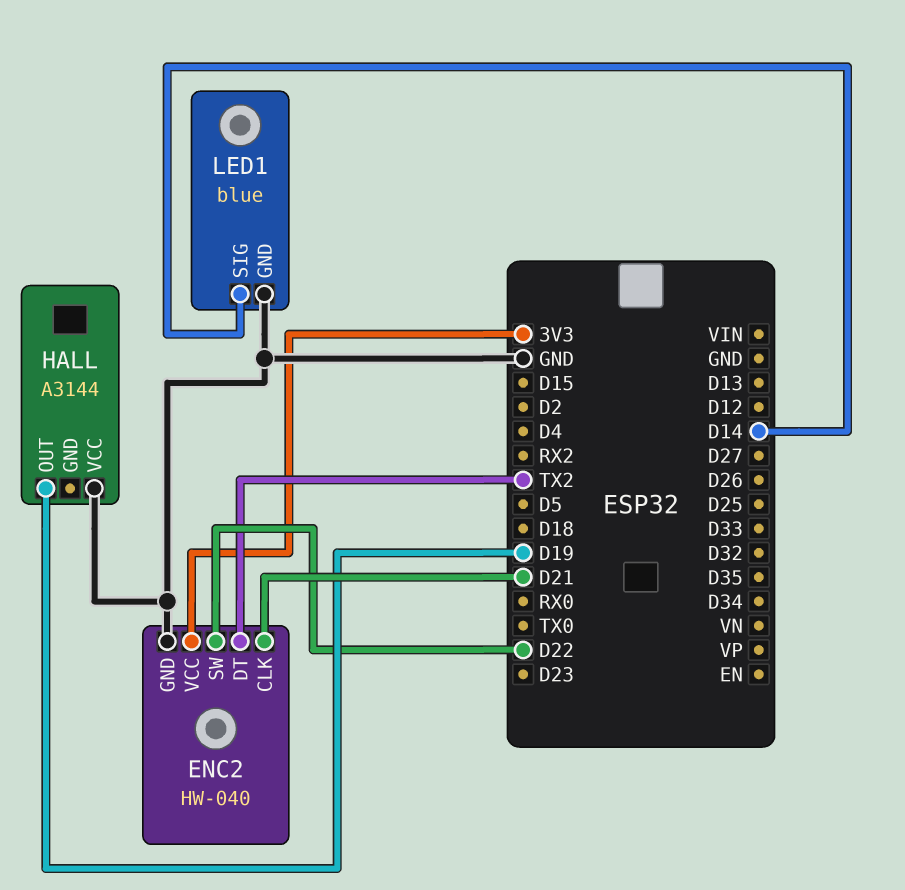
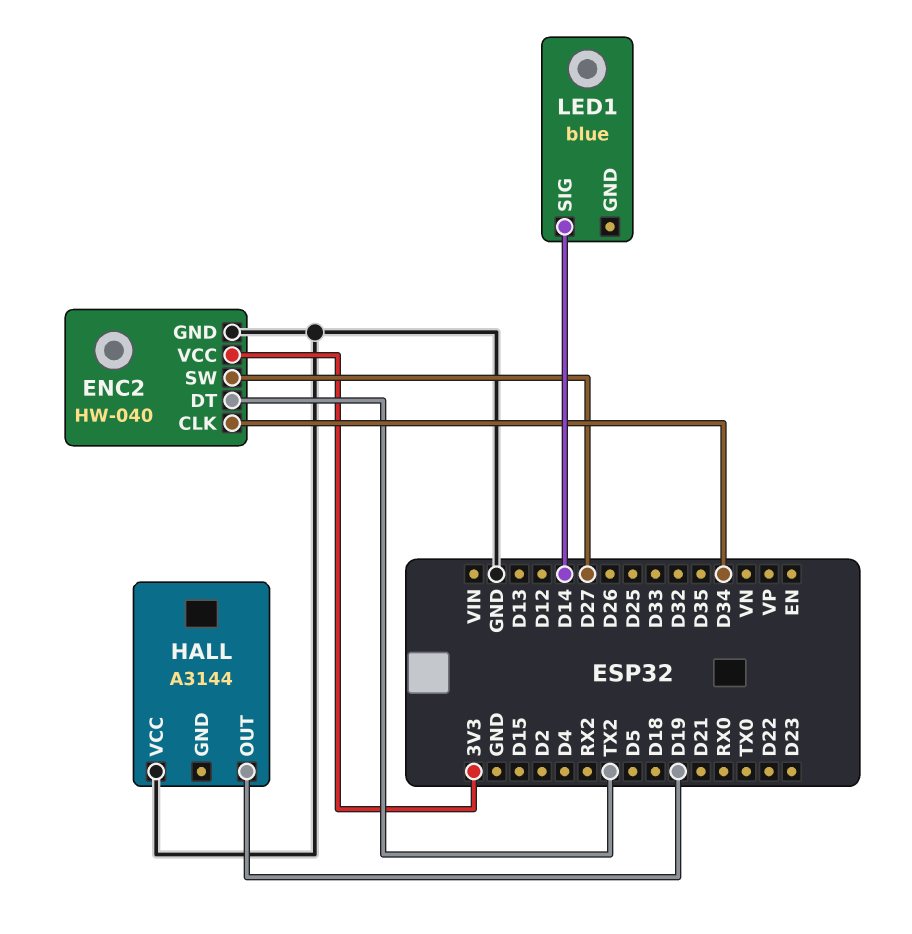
ENC2 pin CLK: D21 -> D34
ENC2 pin SW: D22 -> D27
LED1 pin GND: GND -> none

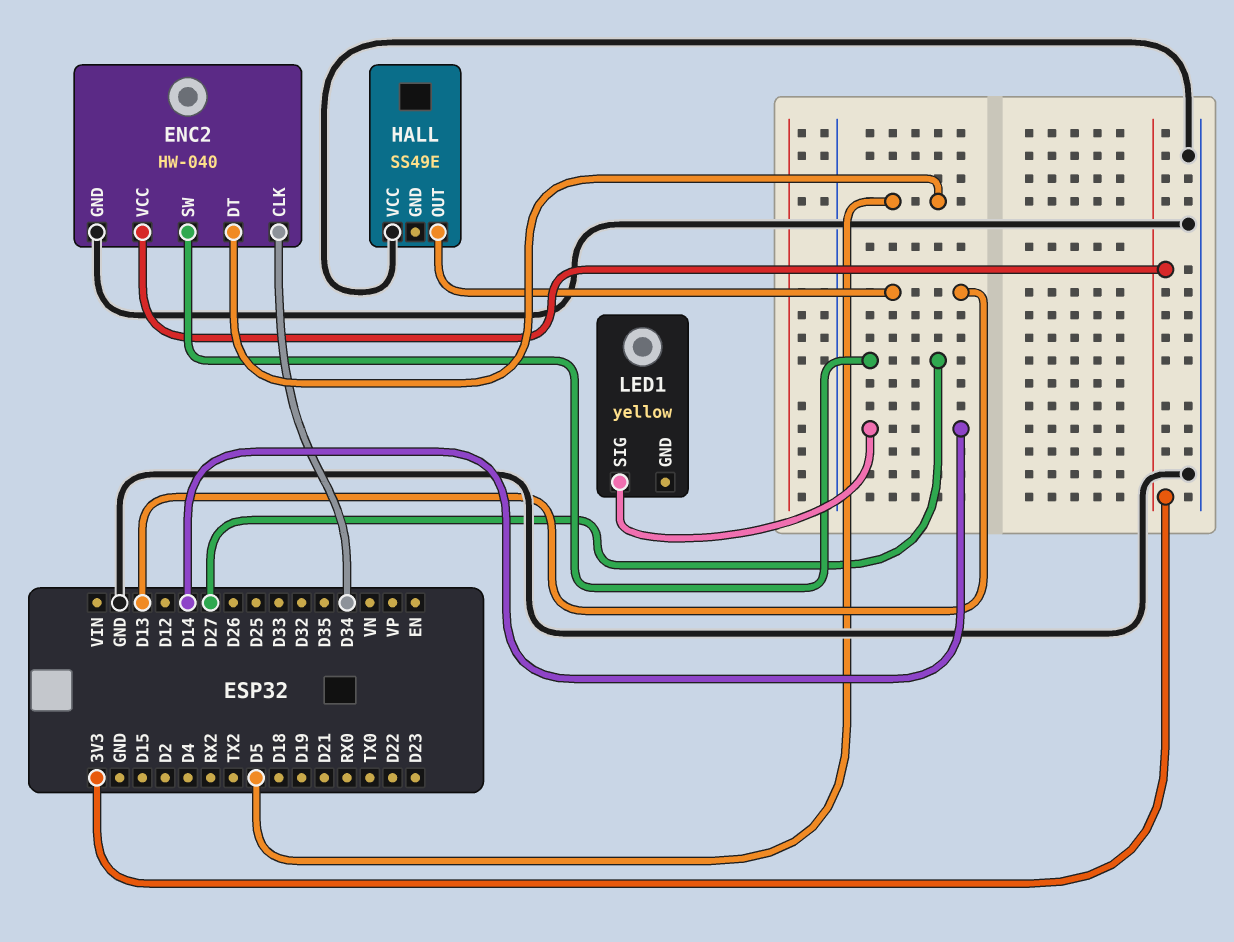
ENC2 pin DT: TX2 -> D5
HALL: A3144 -> SS49E
HALL pin OUT: D19 -> D13
LED1: blue -> yellow

